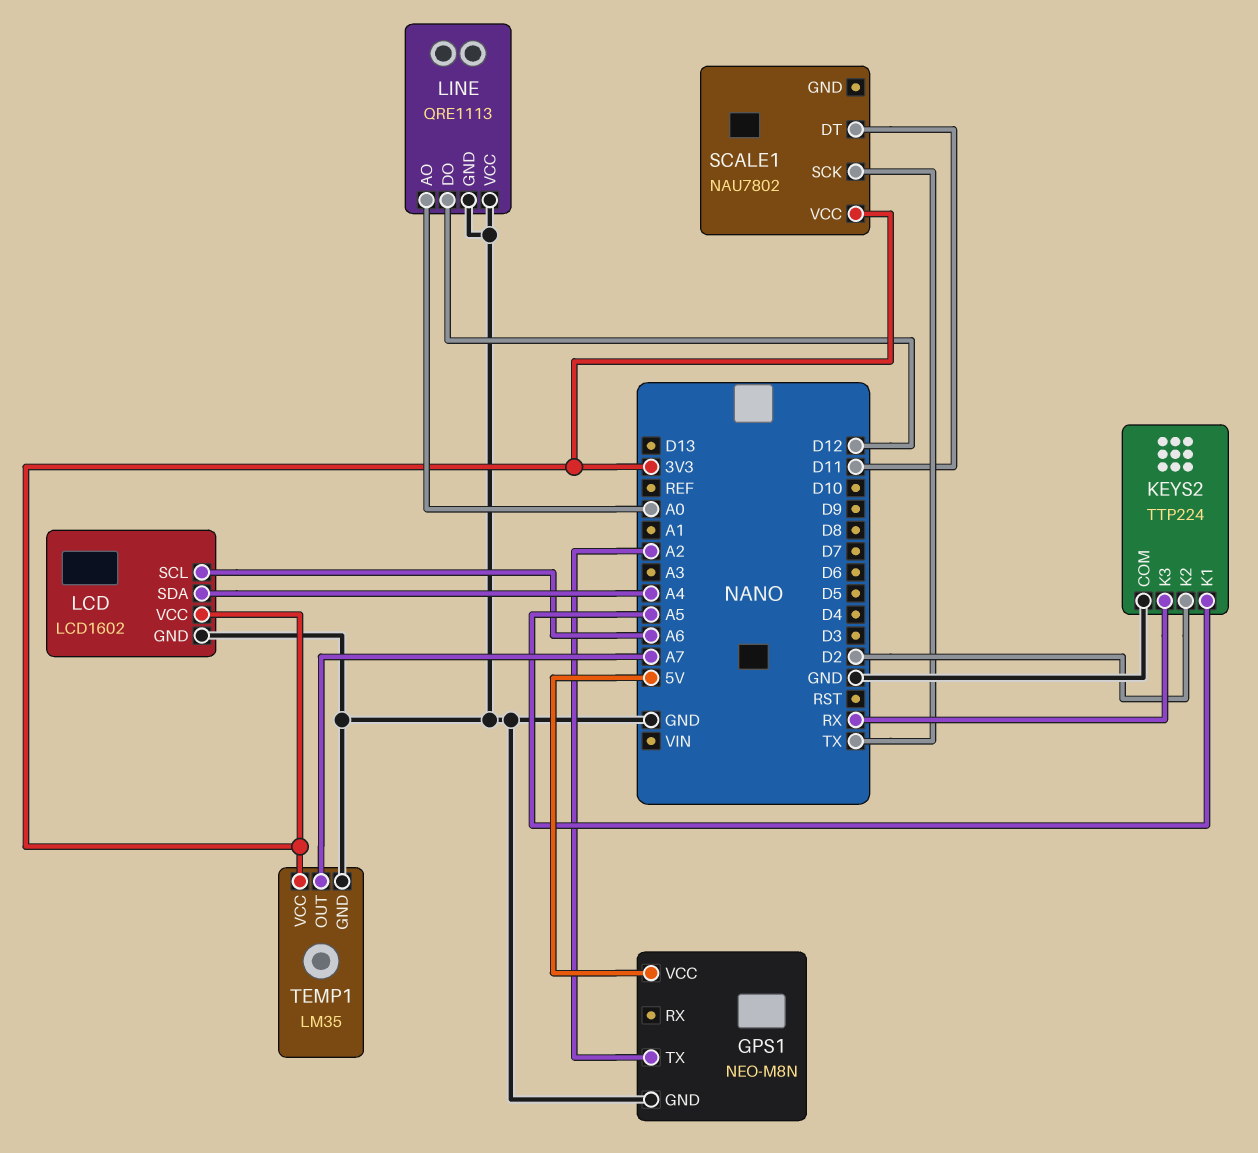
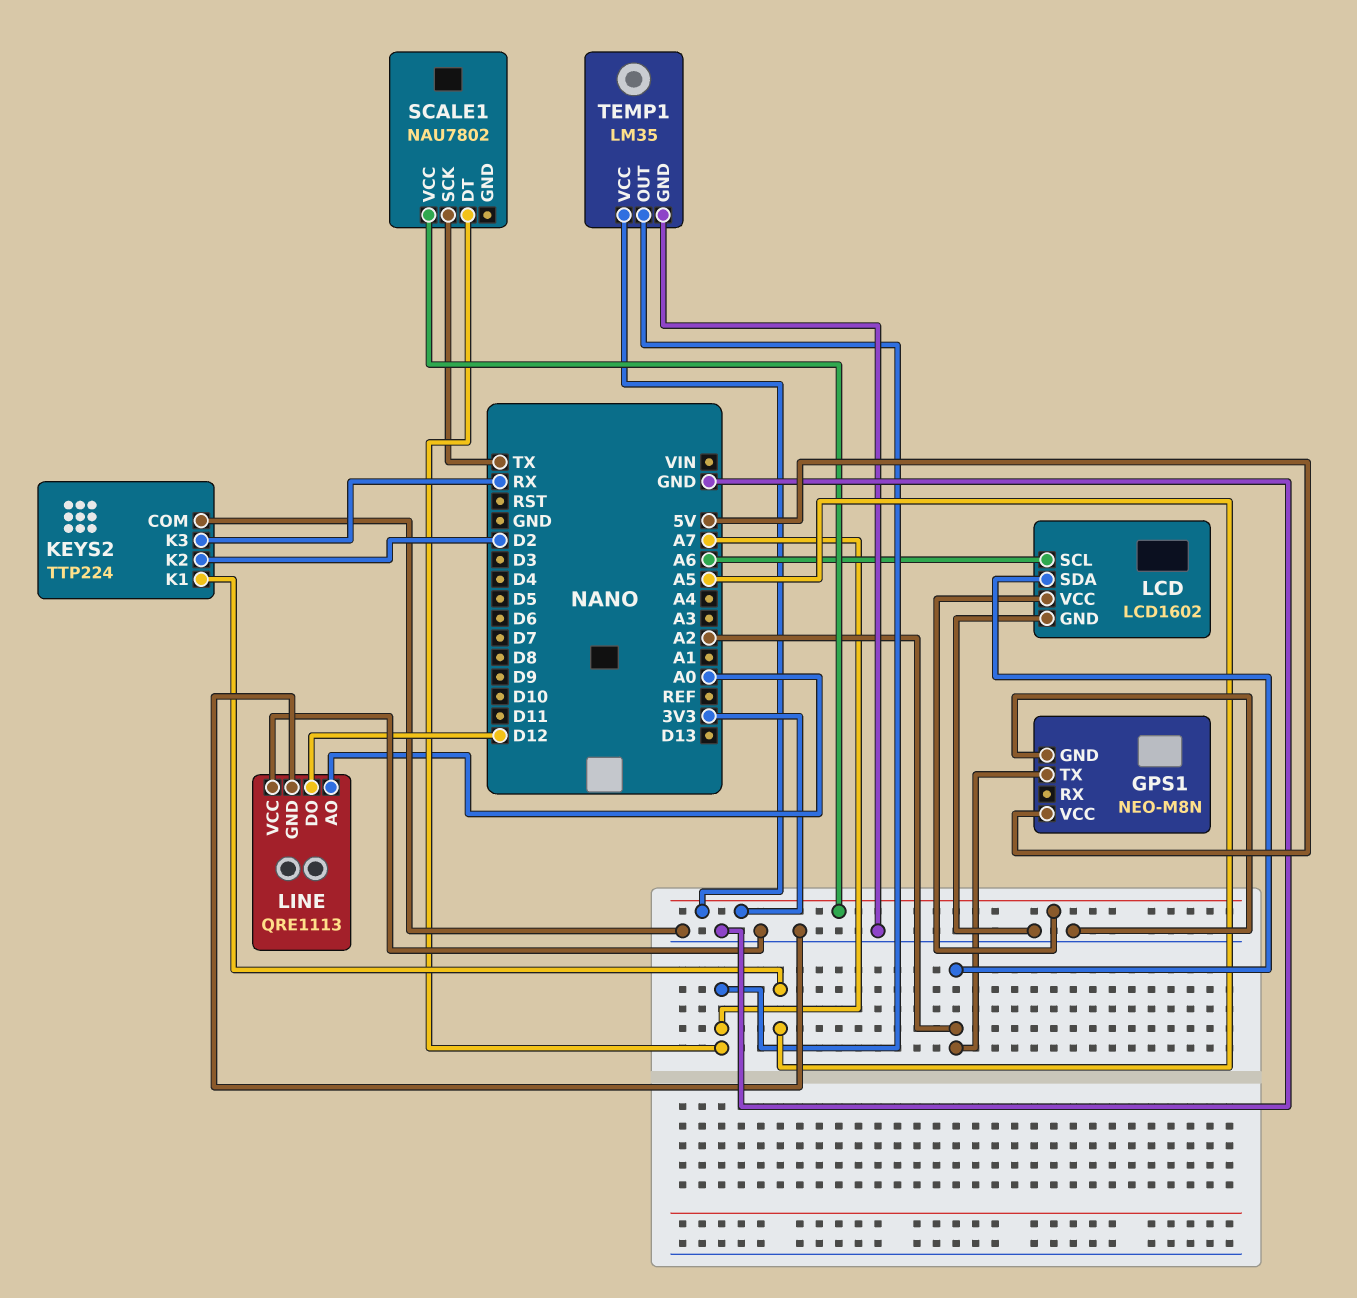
LCD pin SDA: A4 -> A2
SCALE1 pin DT: D11 -> A7

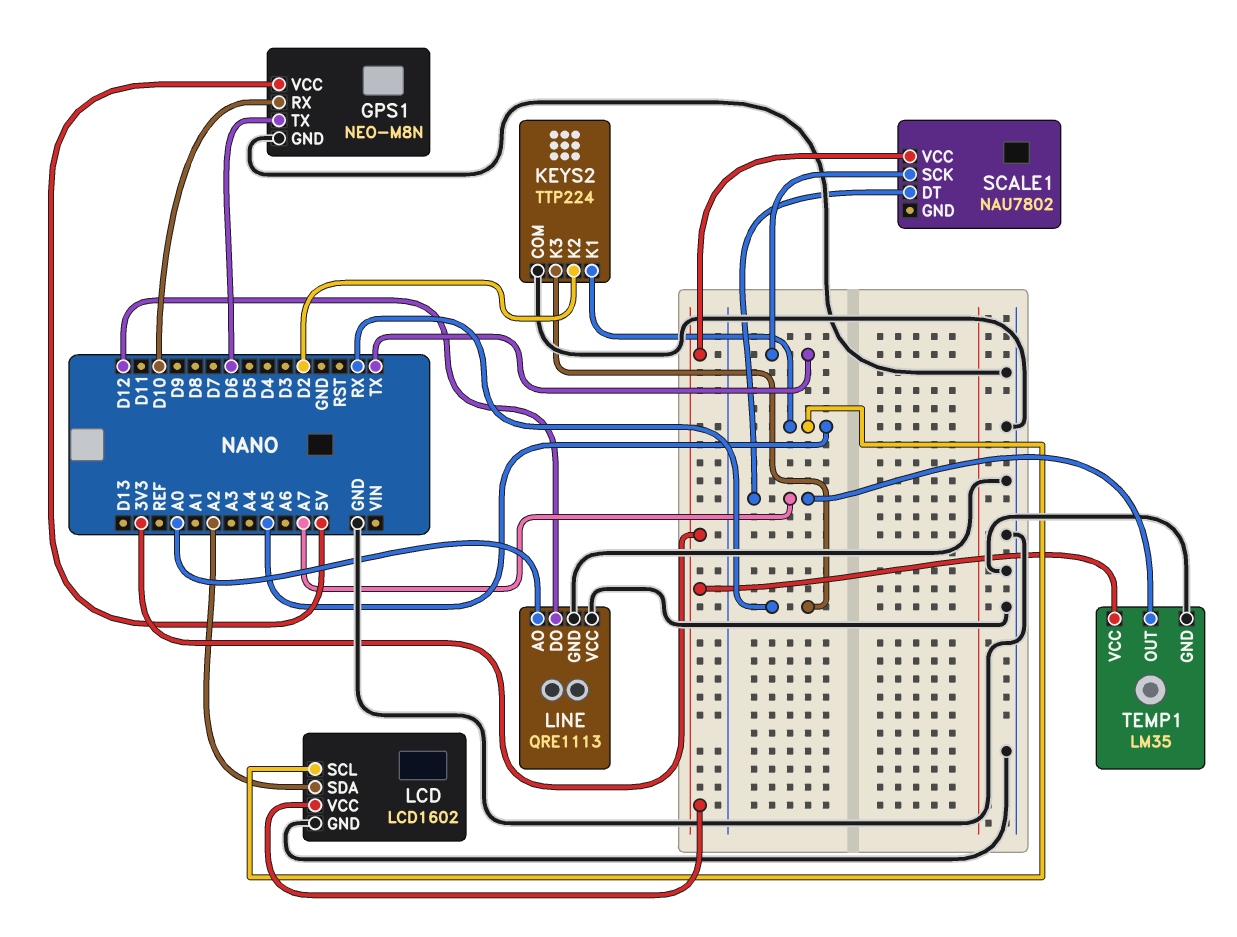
GPS1 pin RX: none -> D10
GPS1 pin TX: A2 -> D6
LCD pin SCL: A6 -> A5

